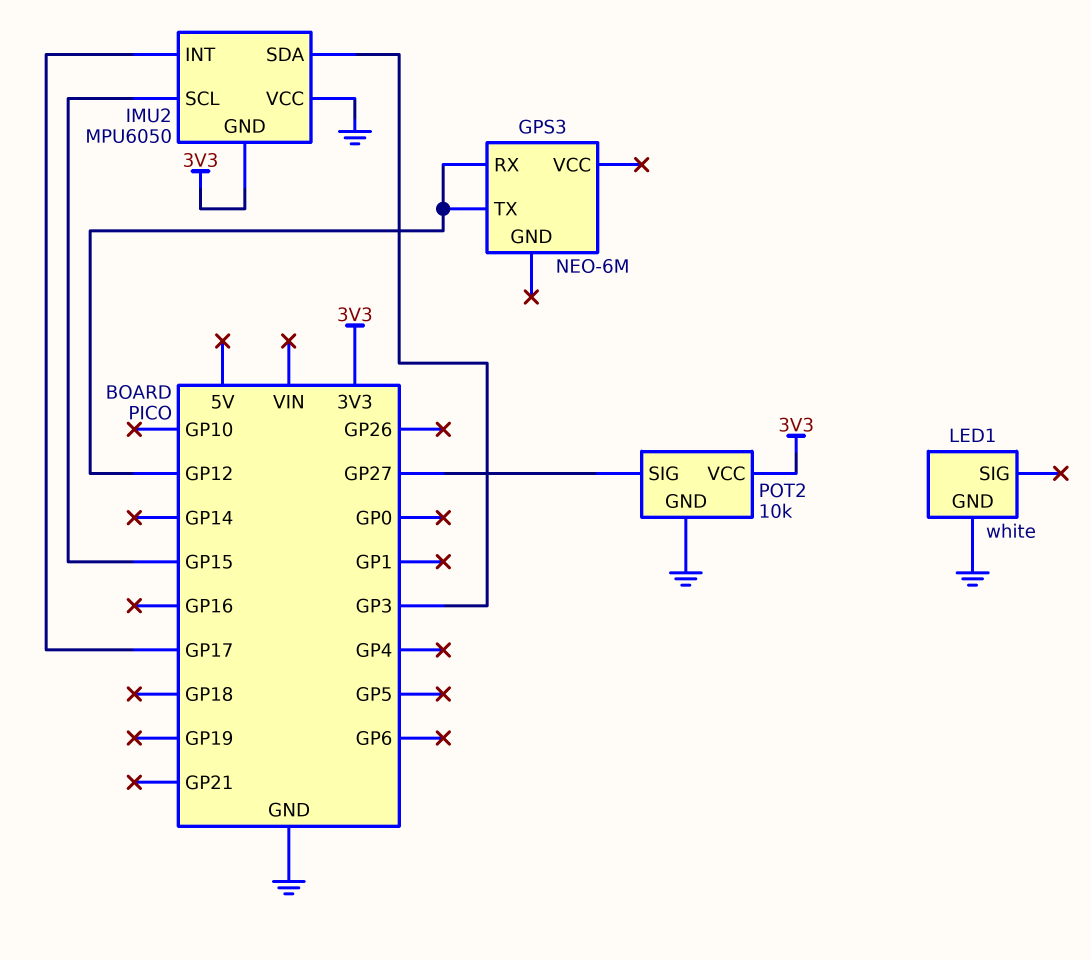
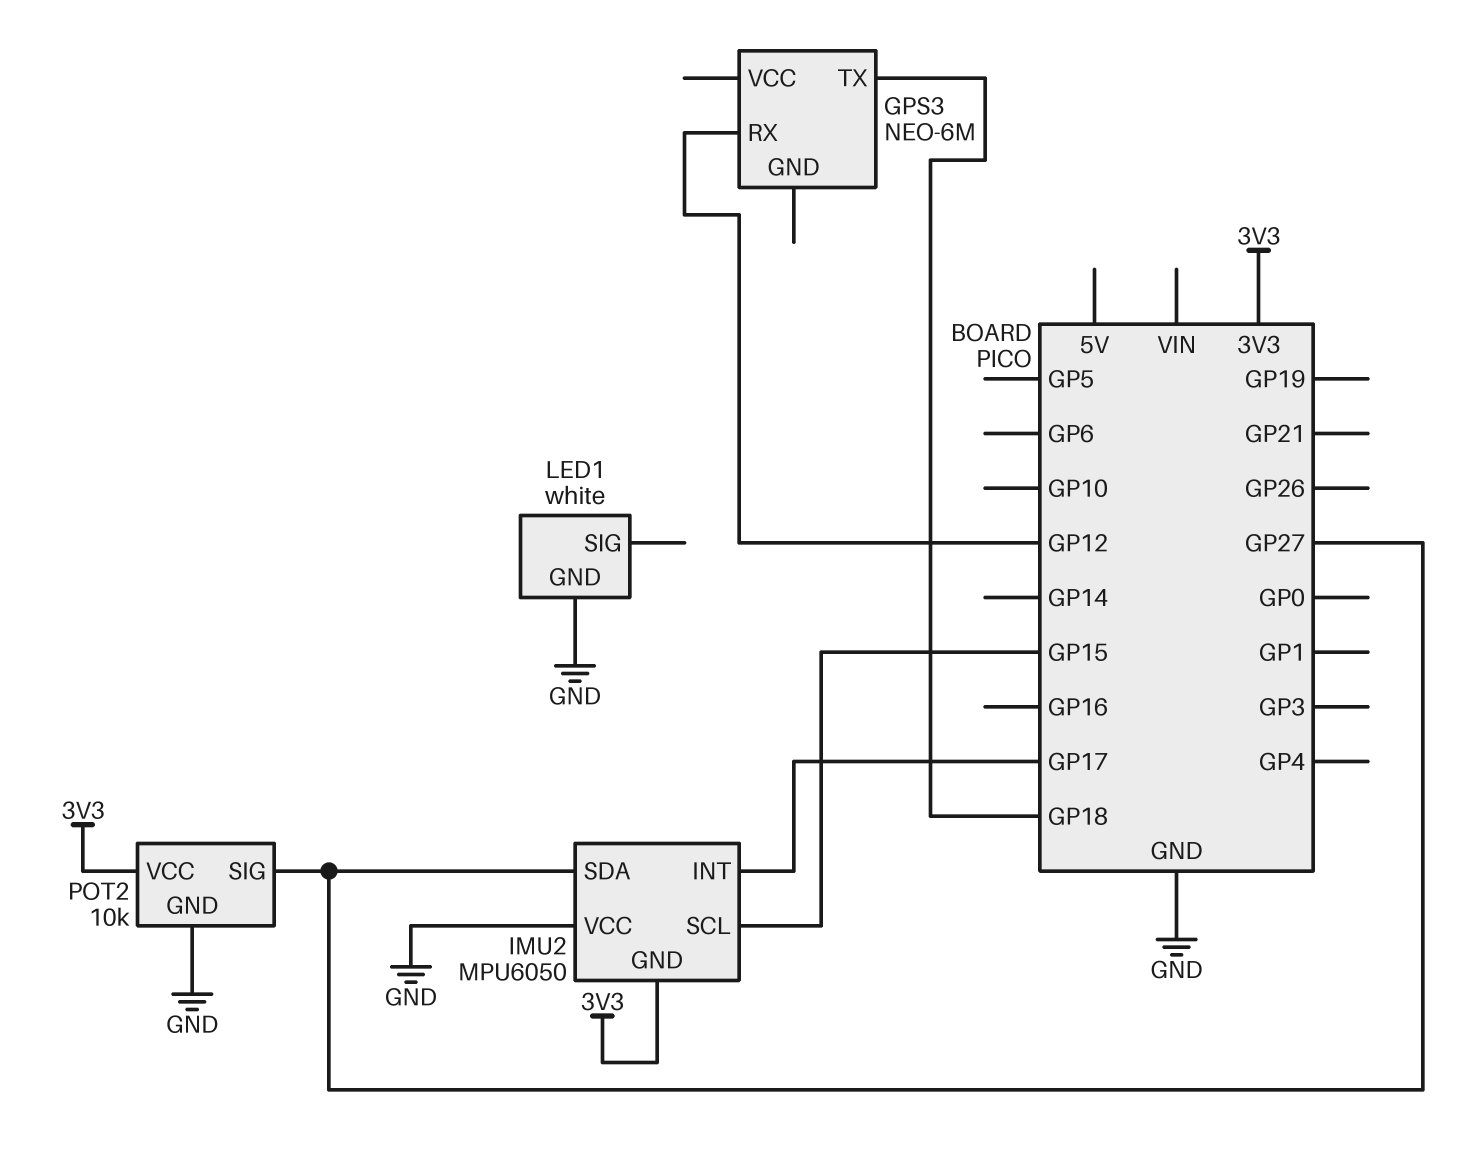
GPS3 pin TX: GP12 -> GP18
IMU2 pin SDA: GP3 -> GP27

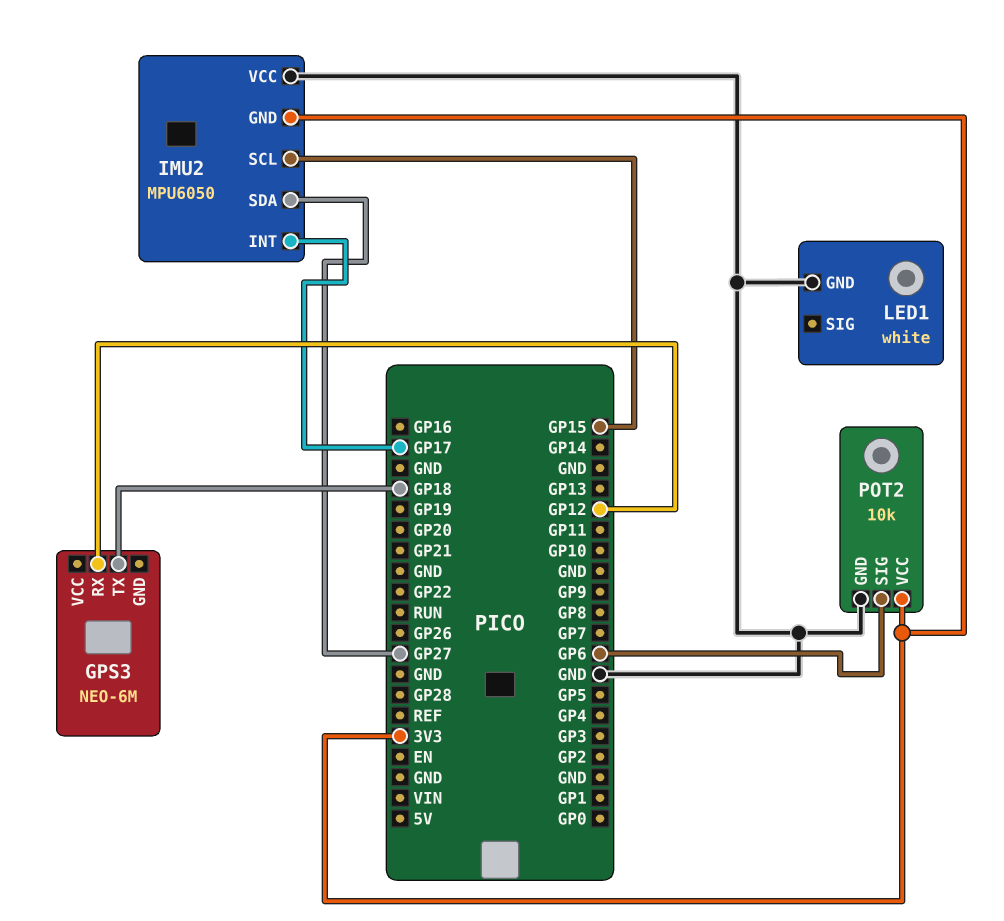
POT2 pin SIG: GP27 -> GP6

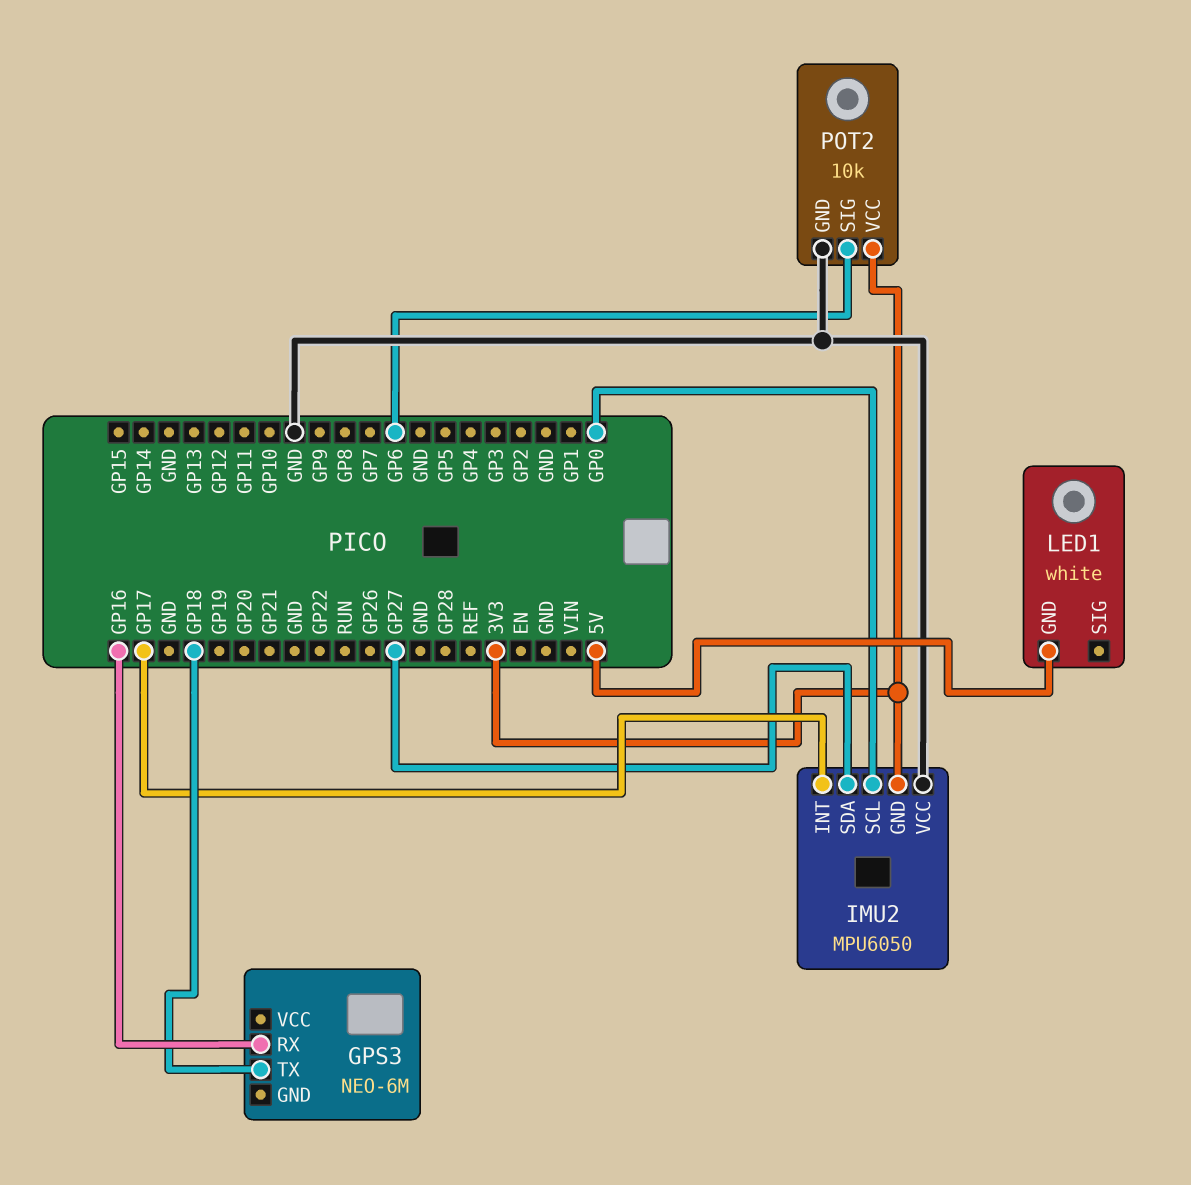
GPS3 pin RX: GP12 -> GP16
IMU2 pin SCL: GP15 -> GP0
LED1 pin GND: GND -> 5V

